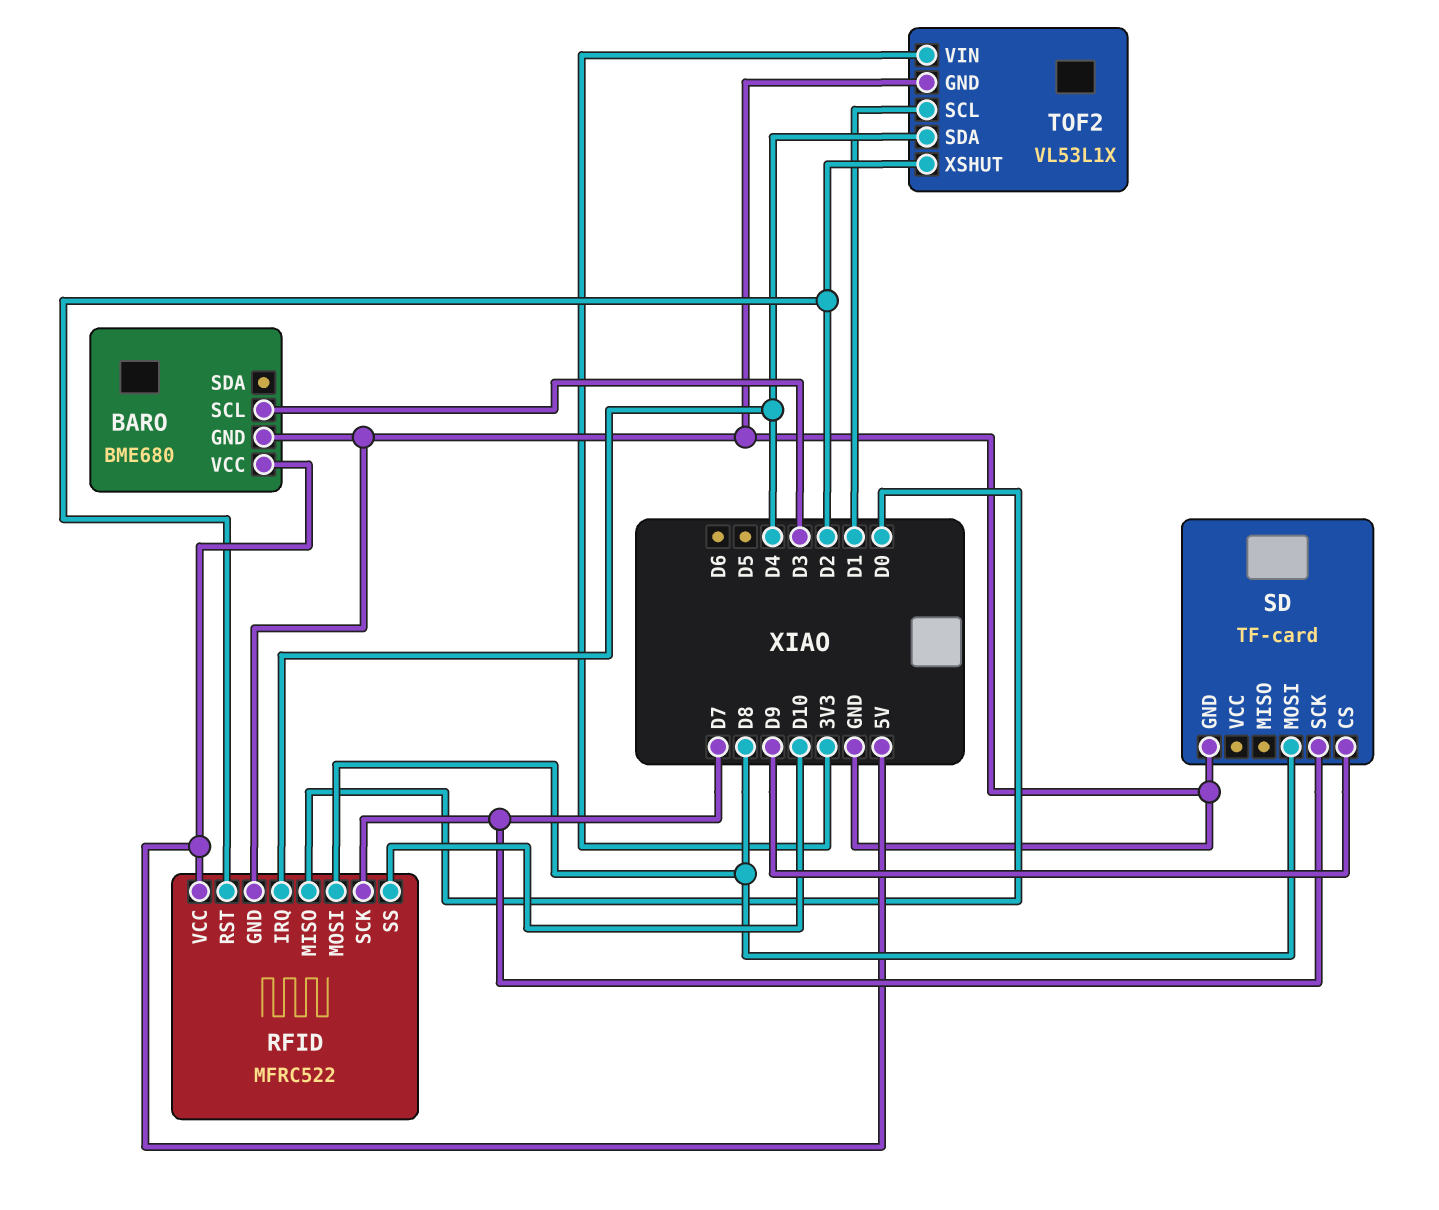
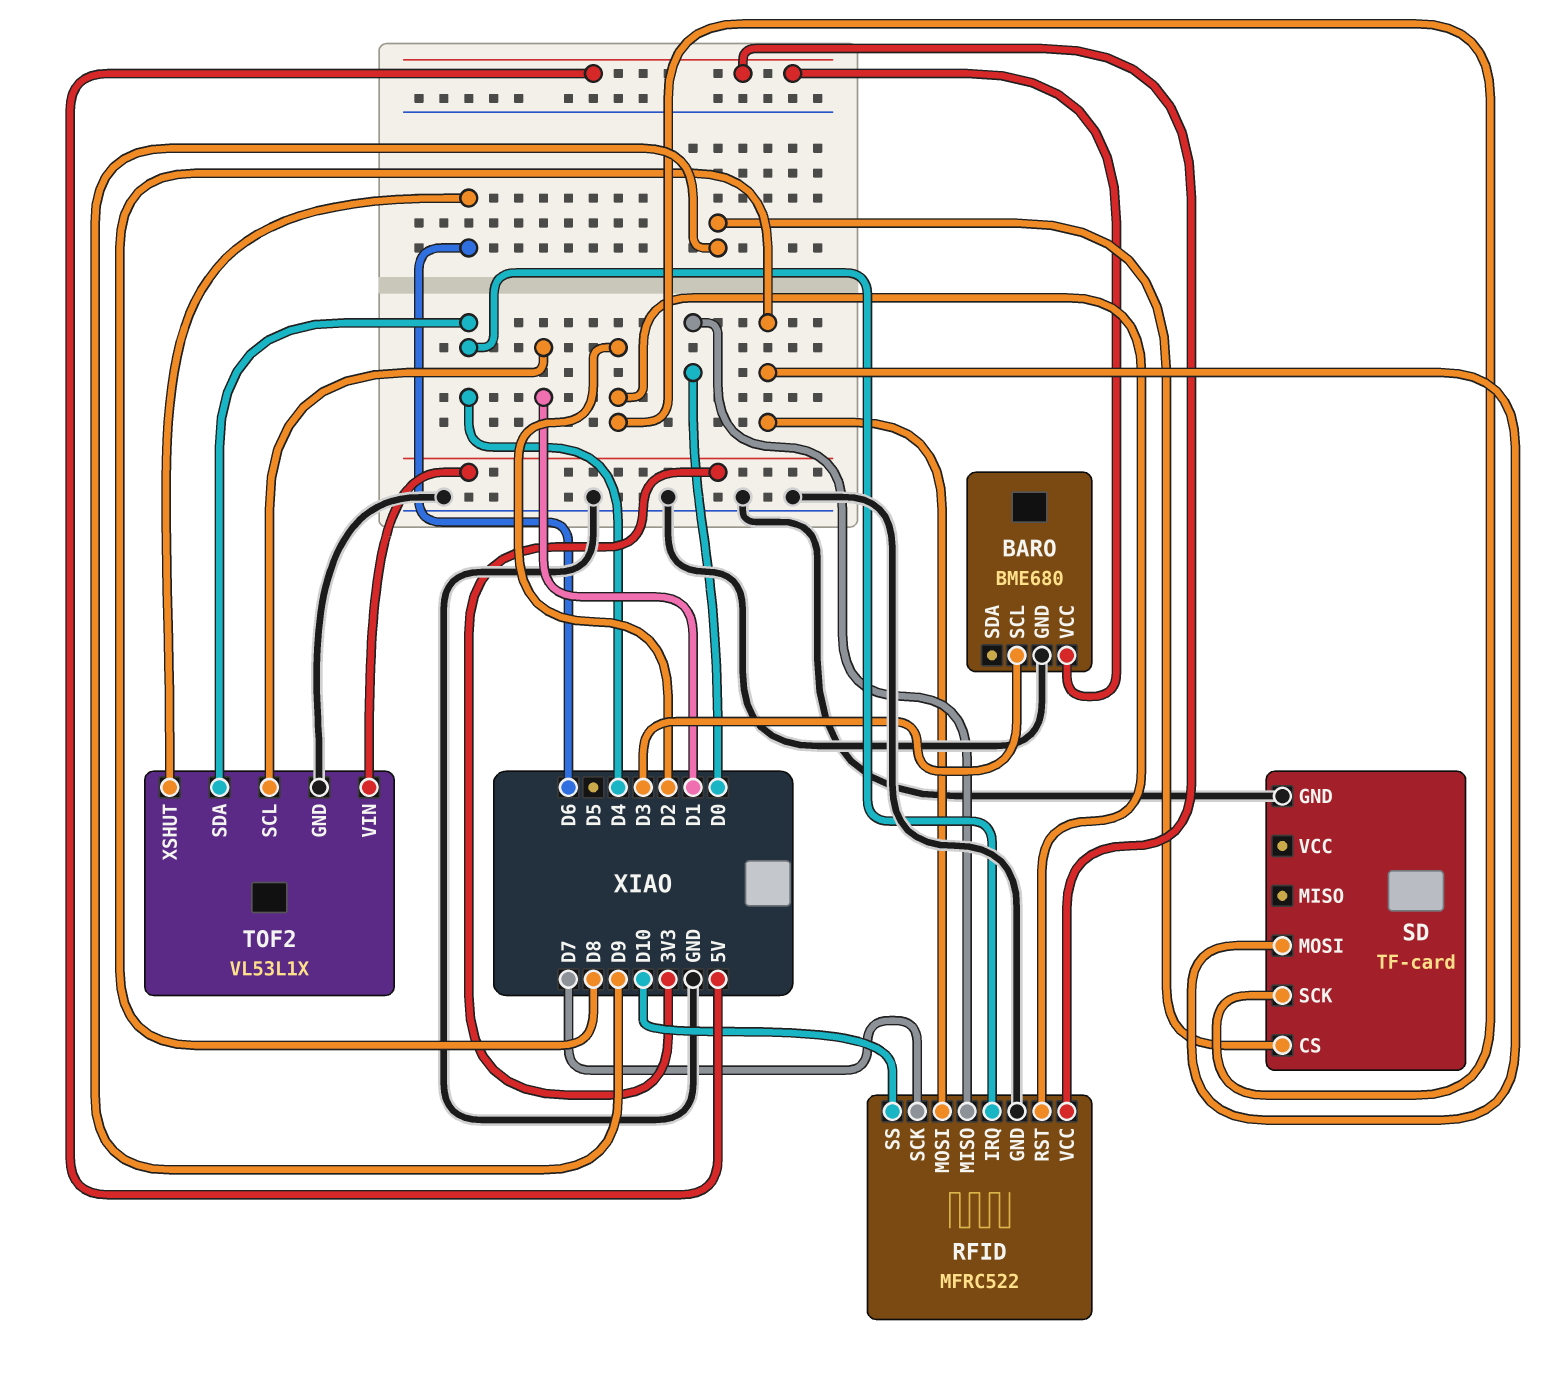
SD pin SCK: D7 -> D2
TOF2 pin XSHUT: D2 -> D6

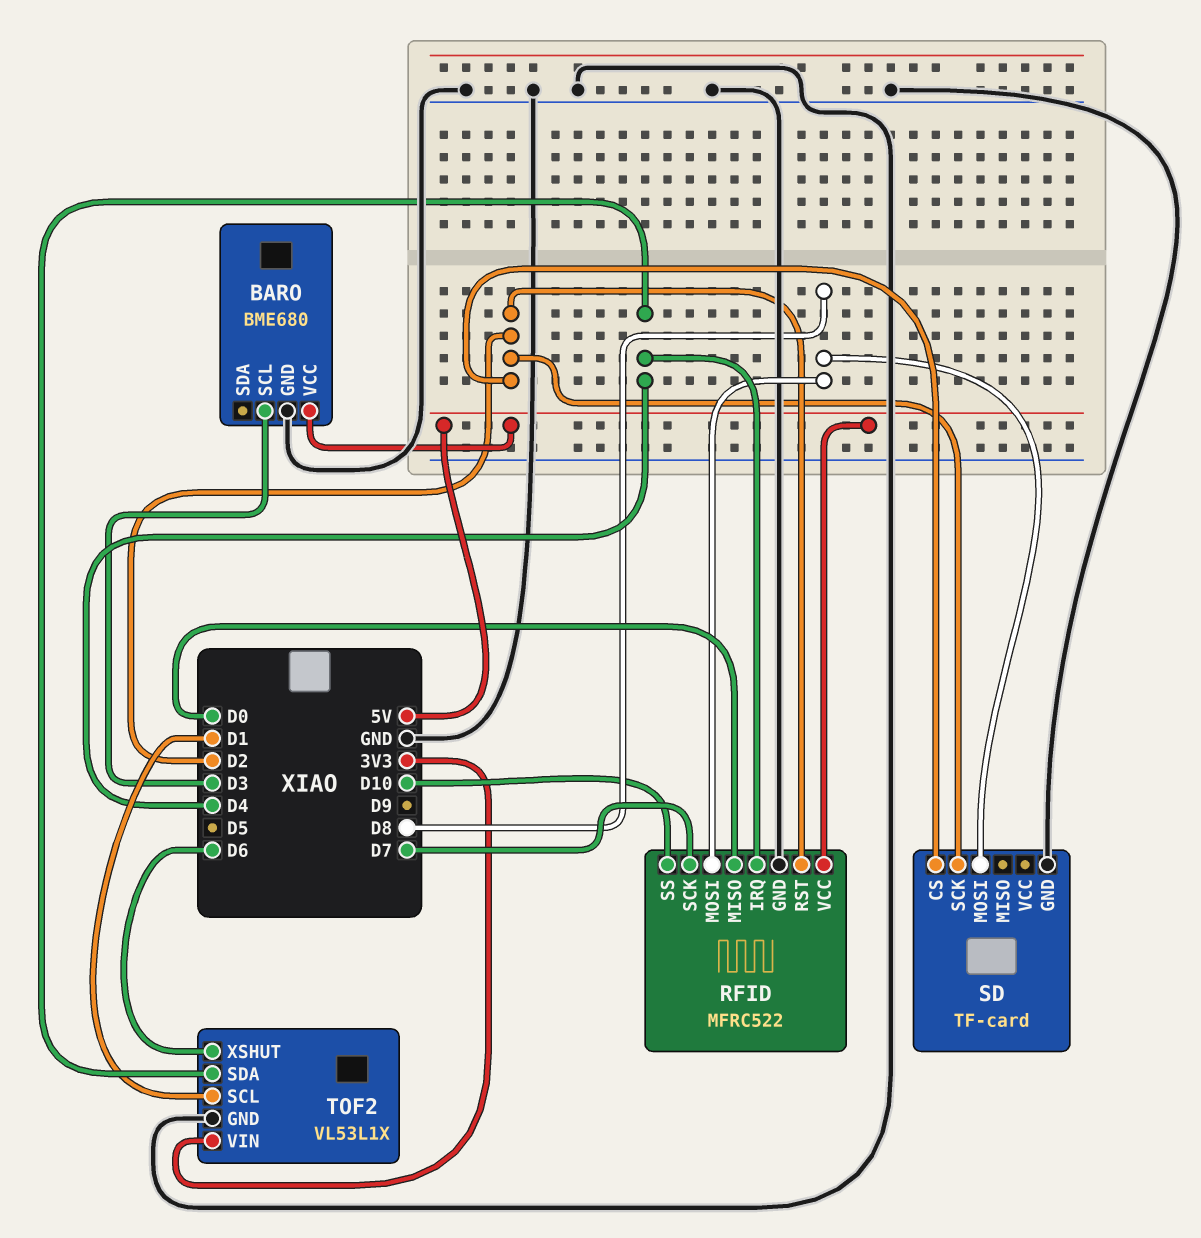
SD pin CS: D9 -> D2

